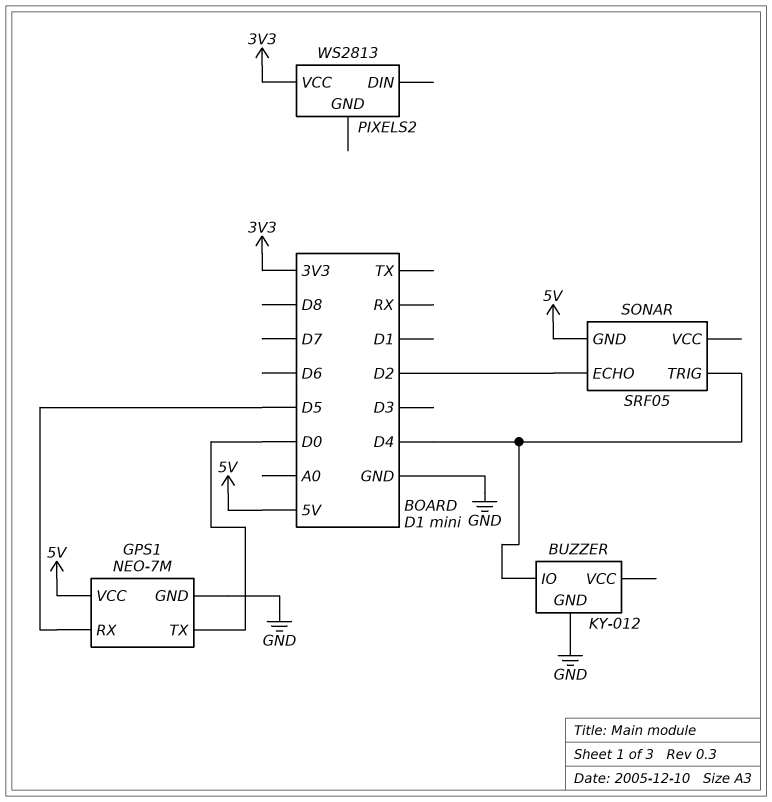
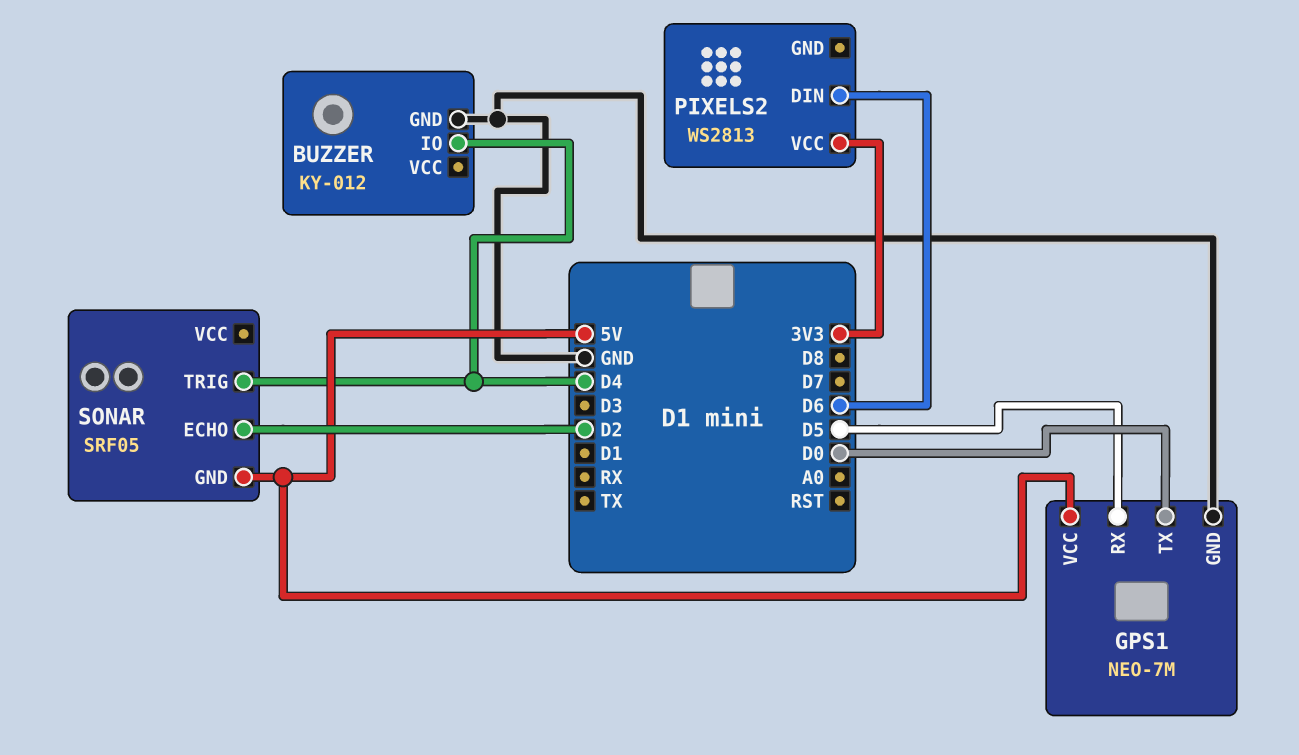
PIXELS2 pin DIN: none -> D6

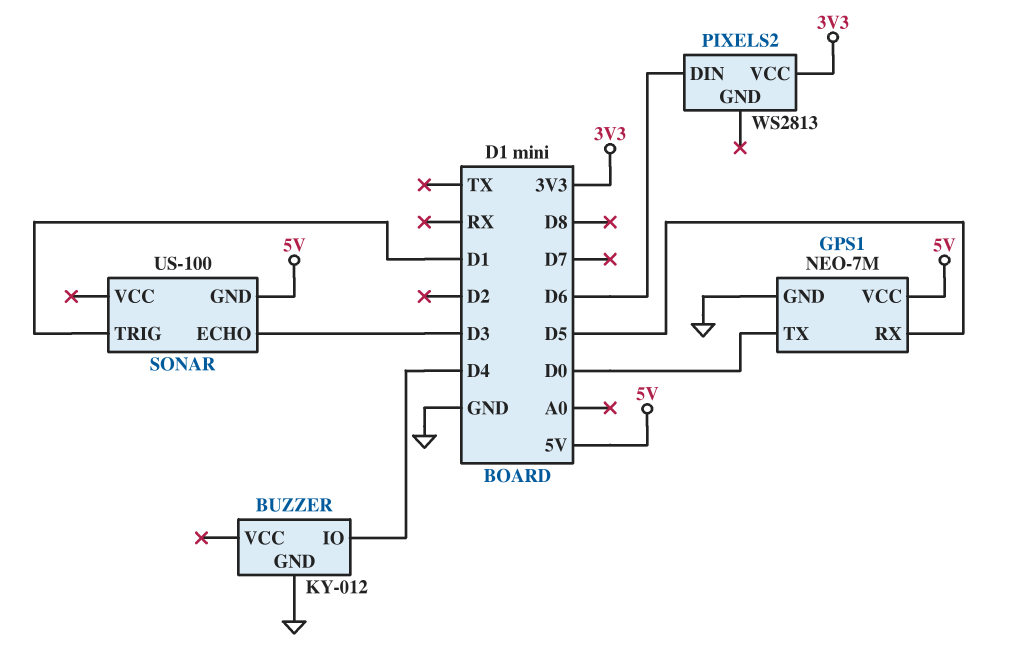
SONAR: SRF05 -> US-100
SONAR pin ECHO: D2 -> D3
SONAR pin TRIG: D4 -> D1

